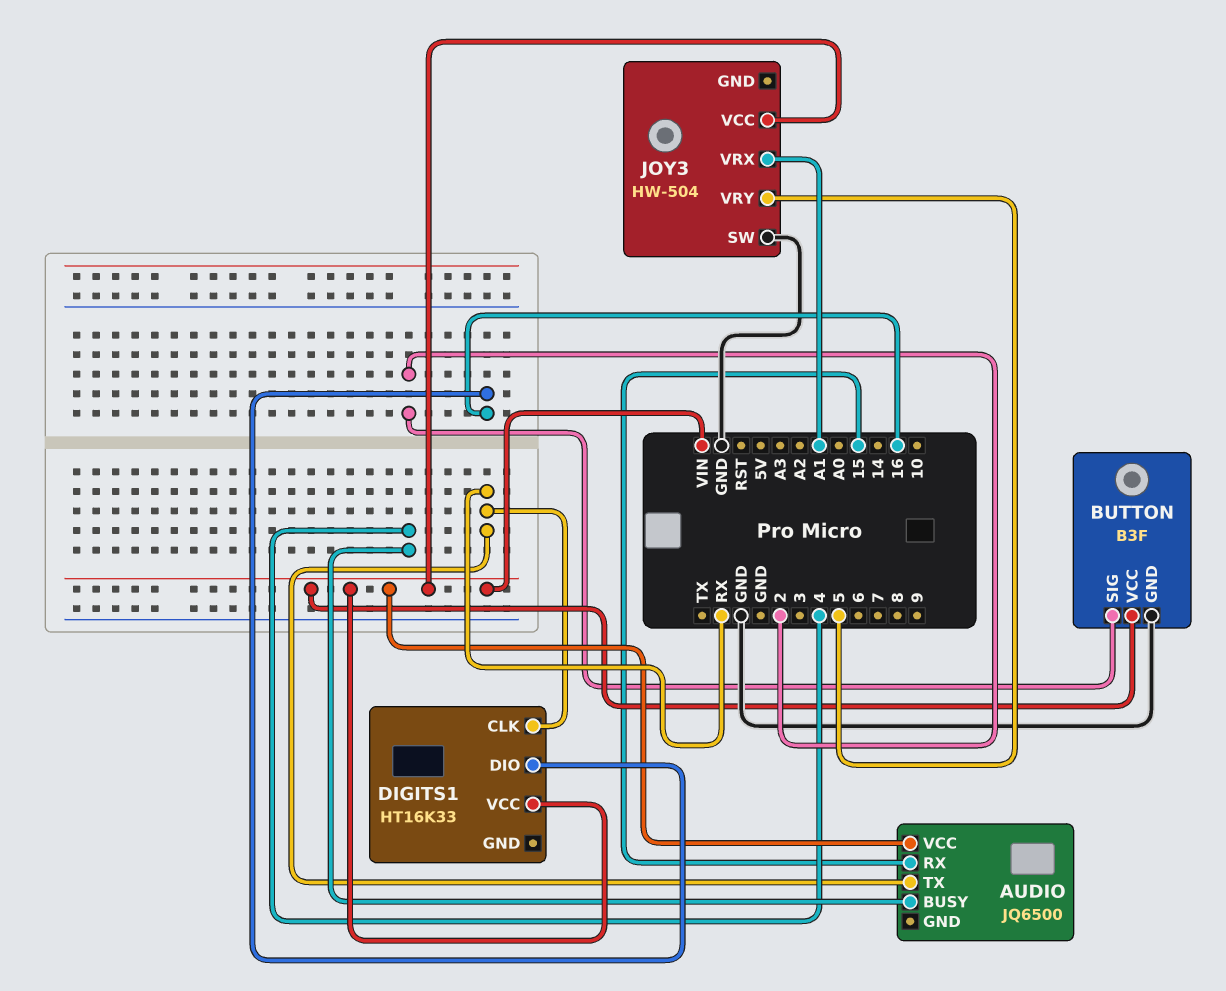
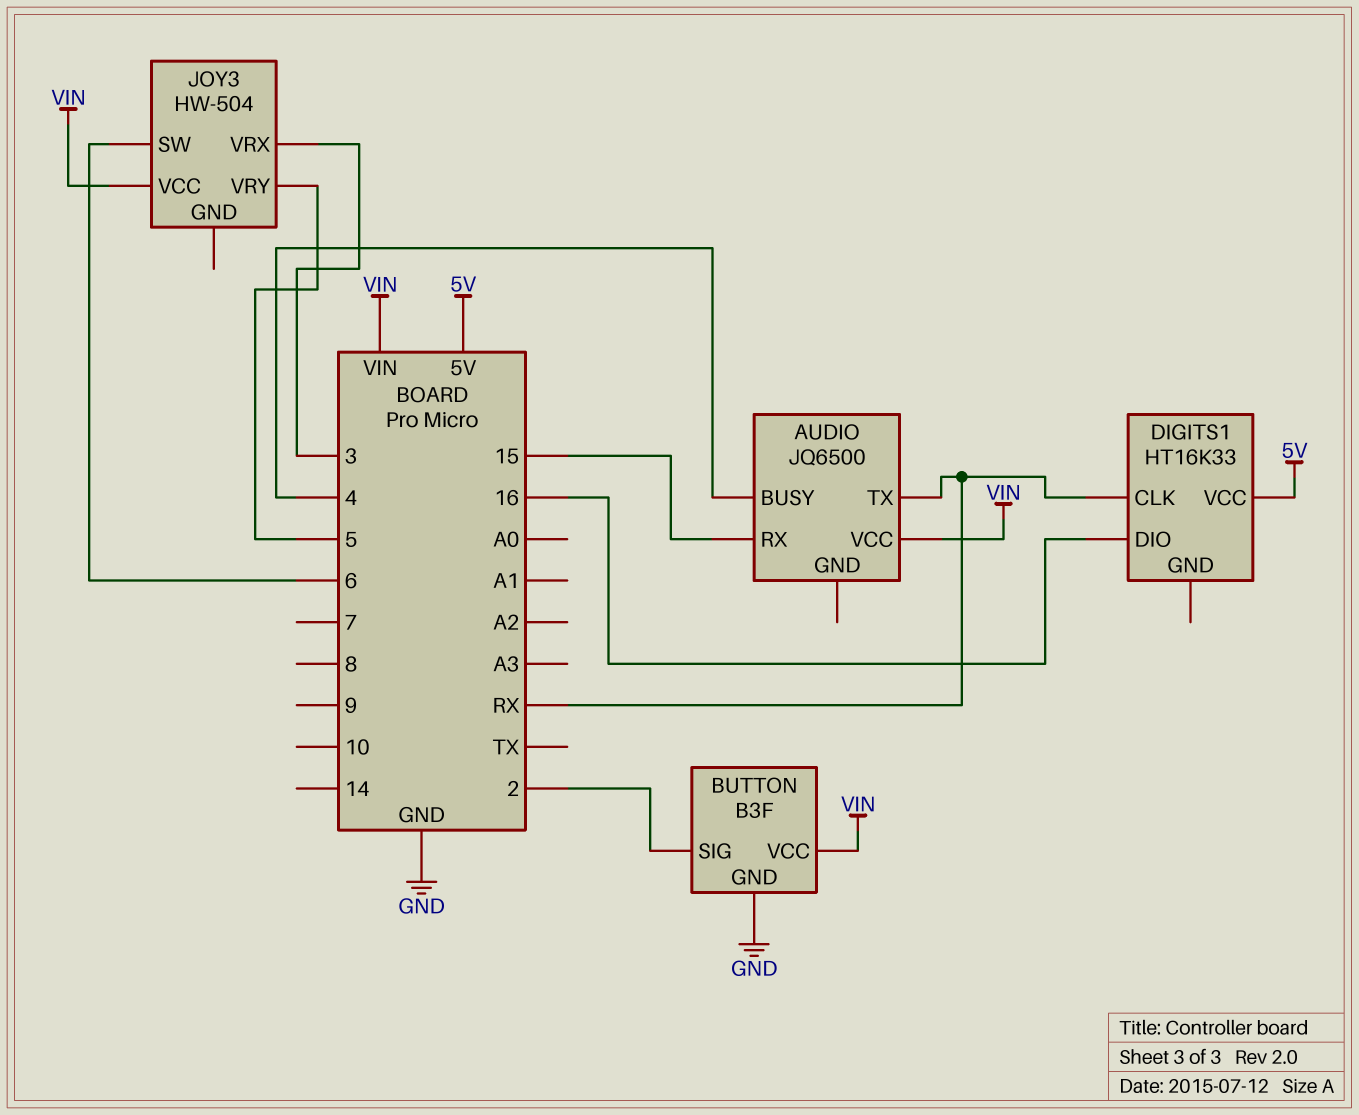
DIGITS1 pin VCC: VIN -> 5V
JOY3 pin SW: GND -> 6
JOY3 pin VRX: A1 -> 3

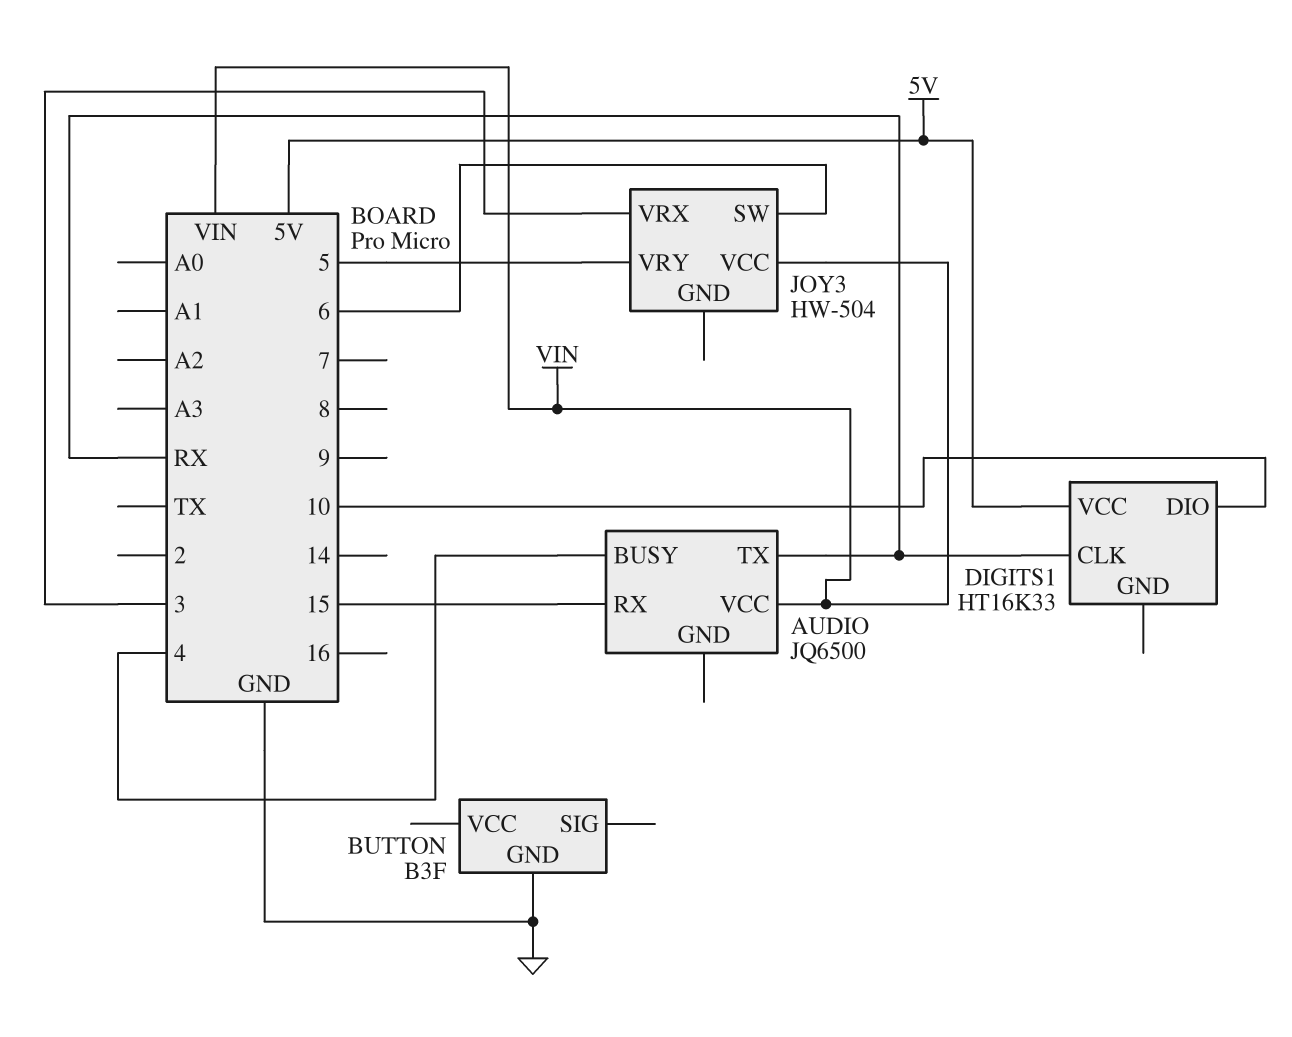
BUTTON pin SIG: 2 -> none
BUTTON pin VCC: VIN -> none
DIGITS1 pin DIO: 16 -> 10

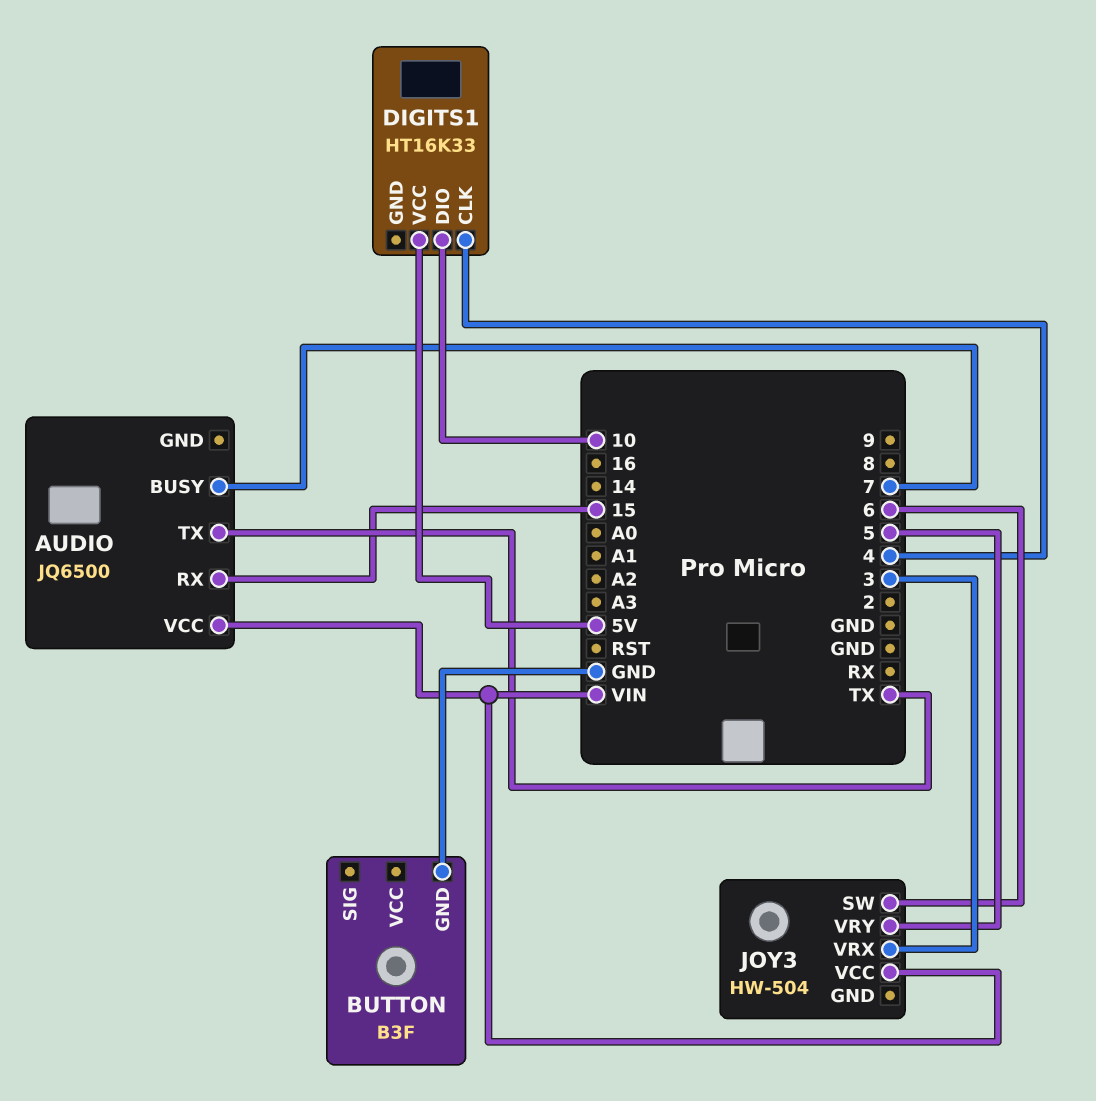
AUDIO pin BUSY: 4 -> 7
AUDIO pin TX: RX -> TX
DIGITS1 pin CLK: RX -> 4

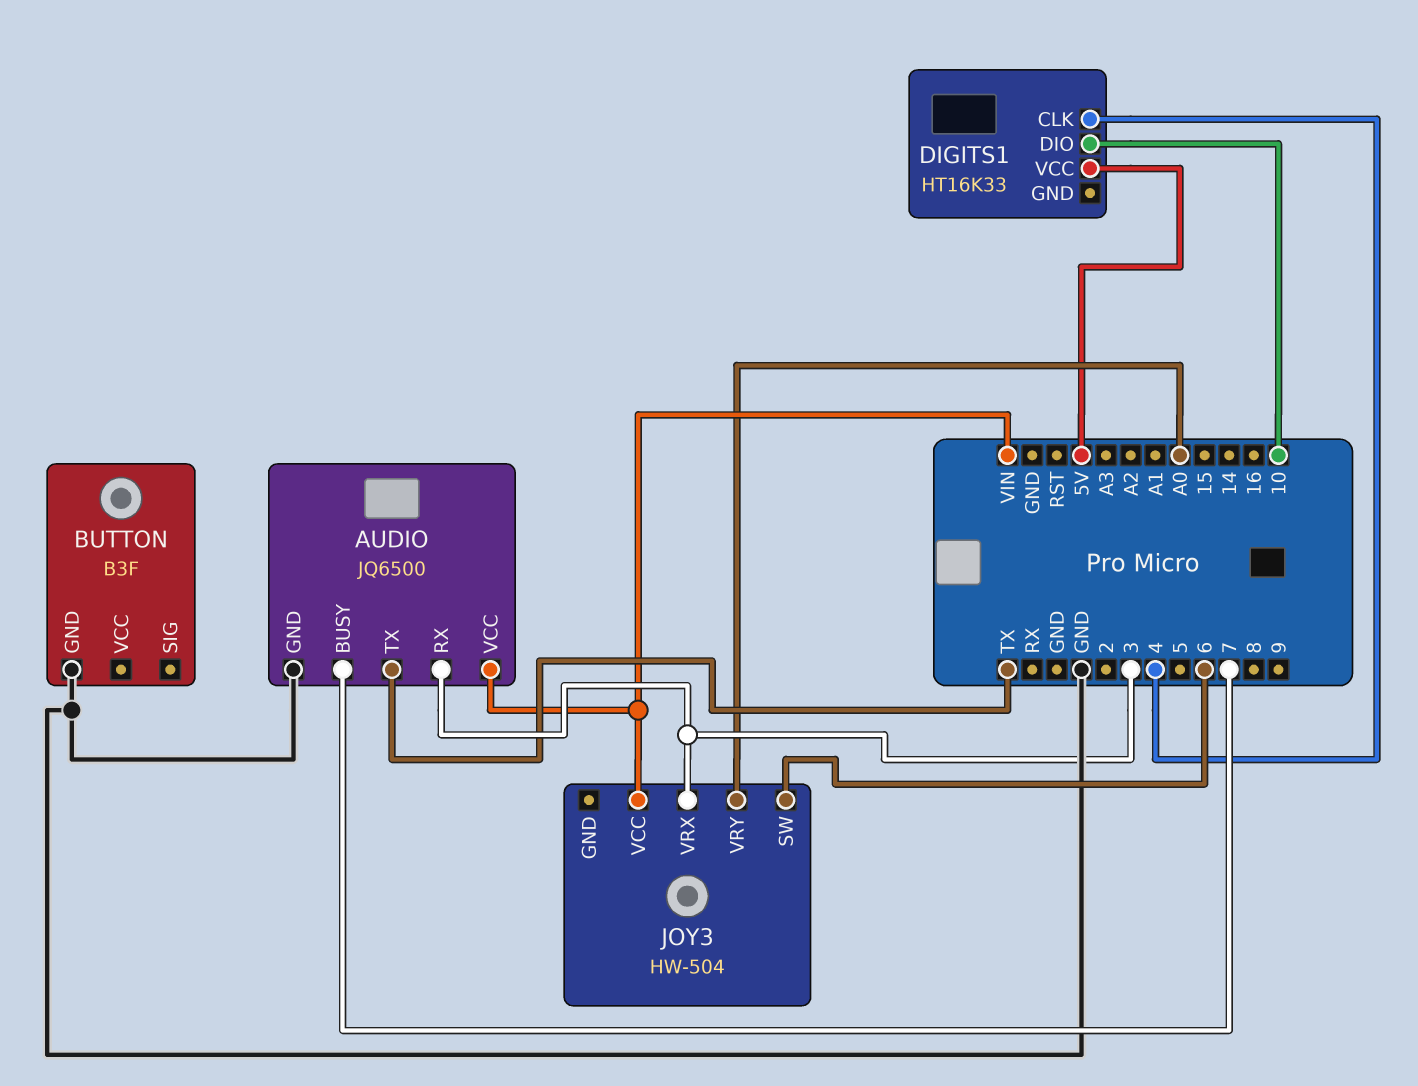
AUDIO pin GND: none -> GND
AUDIO pin RX: 15 -> 3
JOY3 pin VRY: 5 -> A0

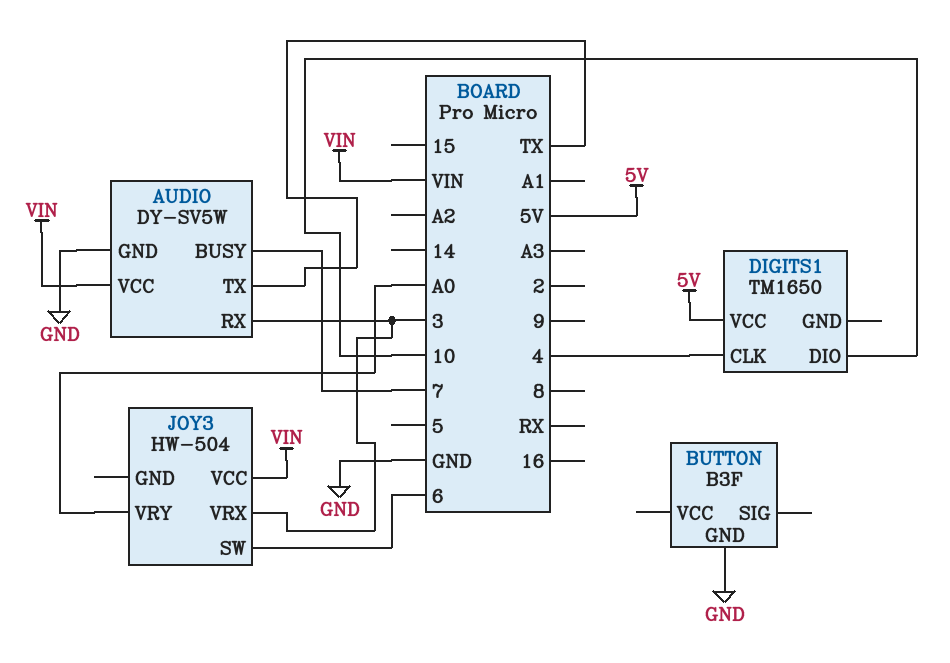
AUDIO: JQ6500 -> DY-SV5W
DIGITS1: HT16K33 -> TM1650

